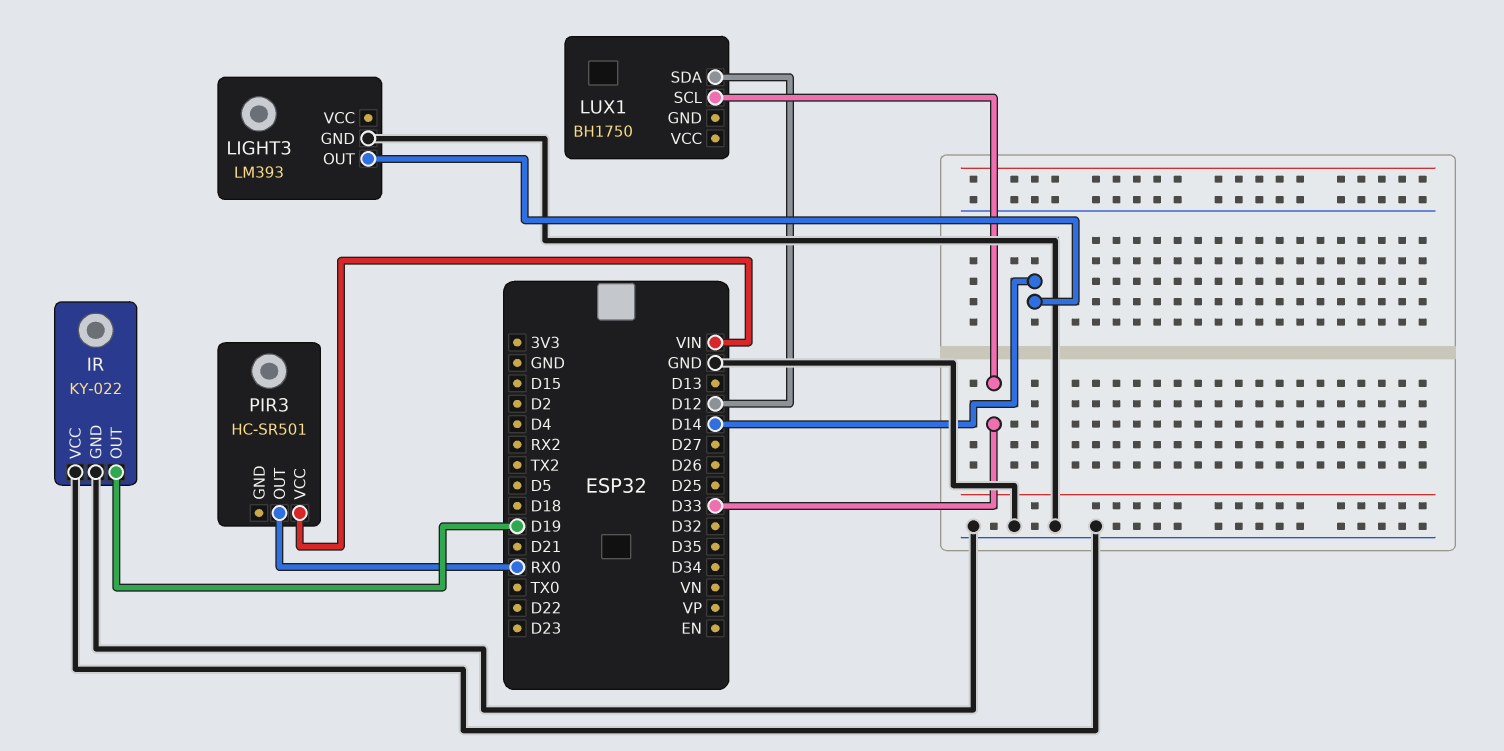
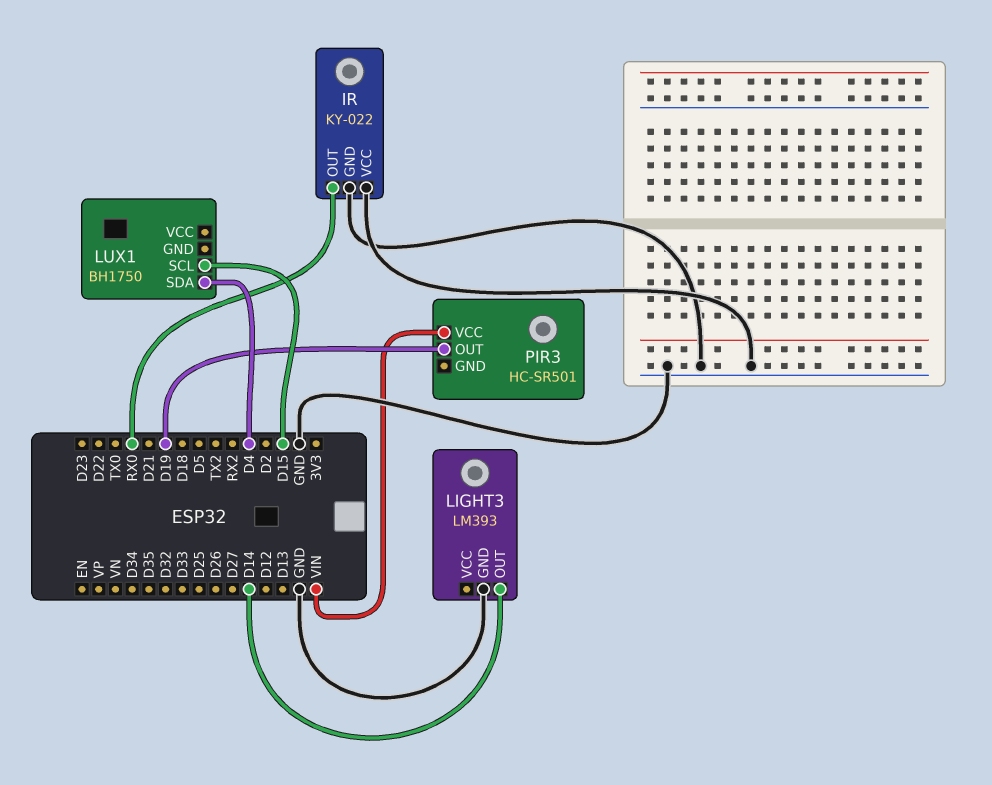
IR pin OUT: D19 -> RX0
LUX1 pin SCL: D33 -> D15
LUX1 pin SDA: D12 -> D4
PIR3 pin OUT: RX0 -> D19

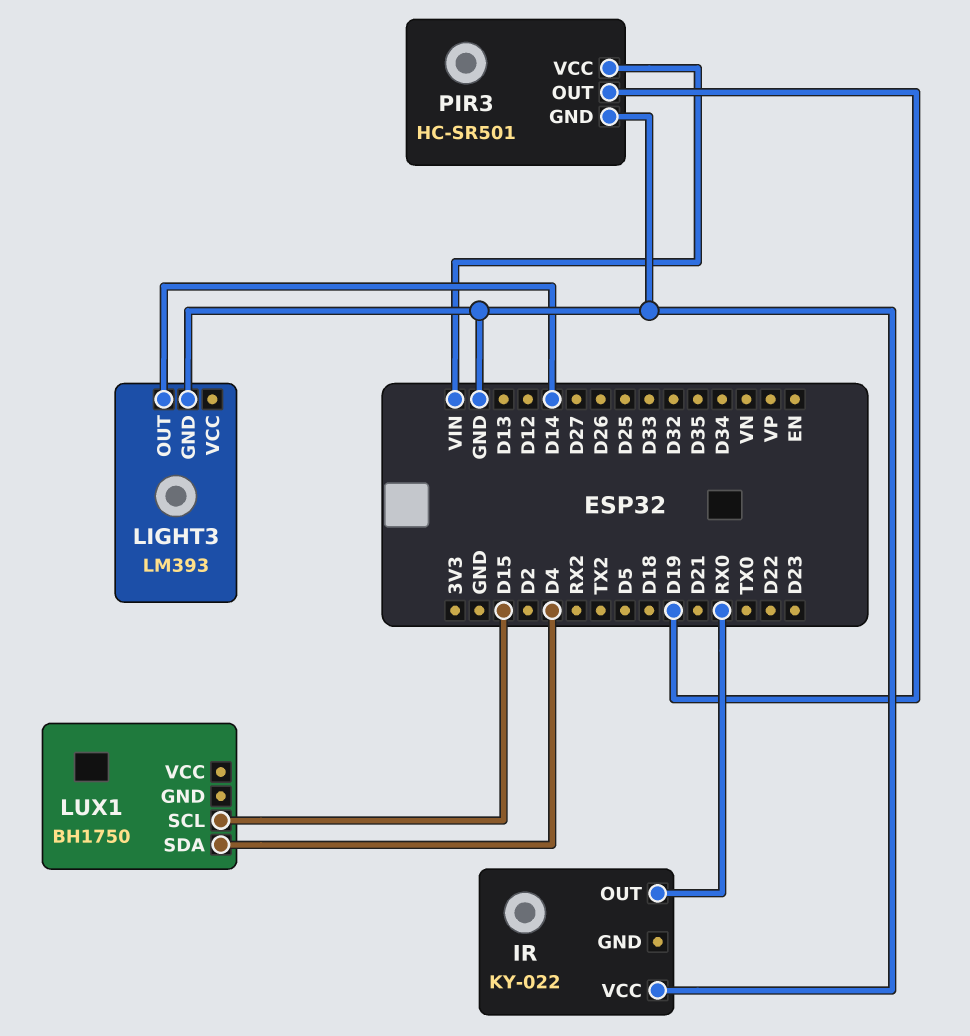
IR pin GND: GND -> none
PIR3 pin GND: none -> GND

